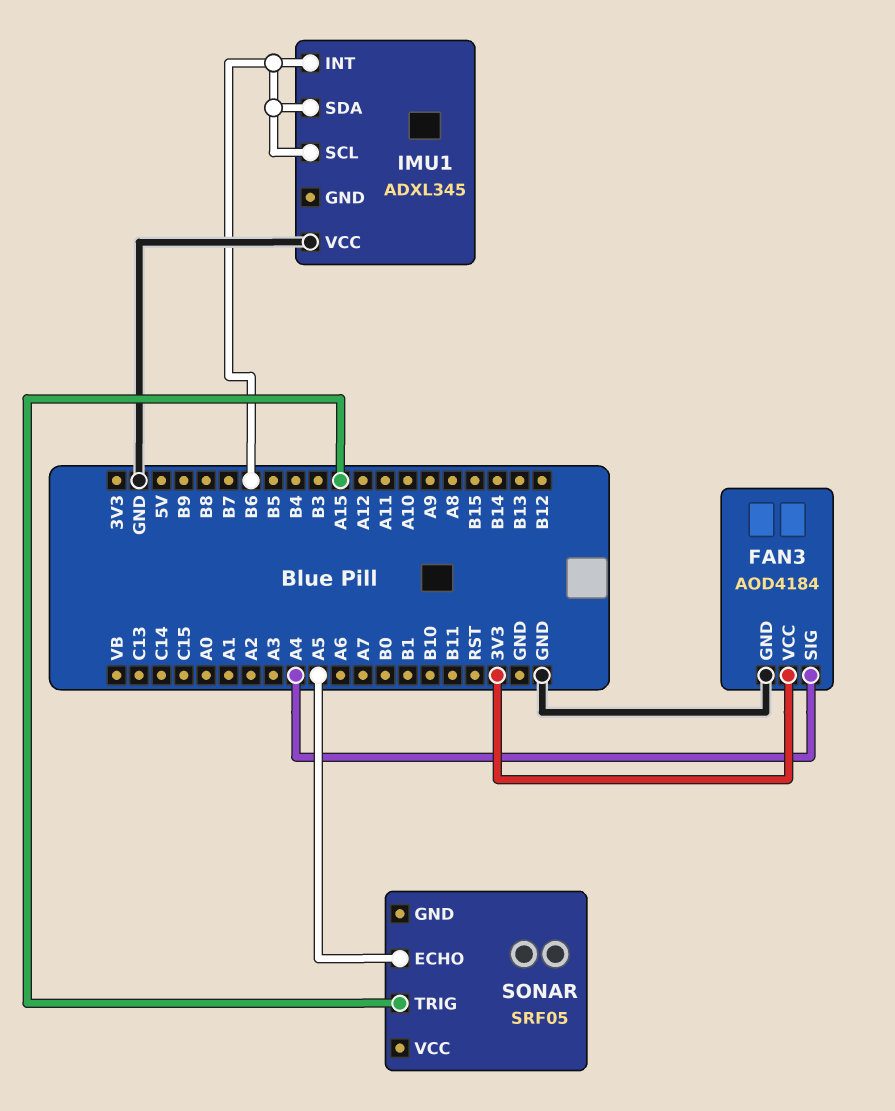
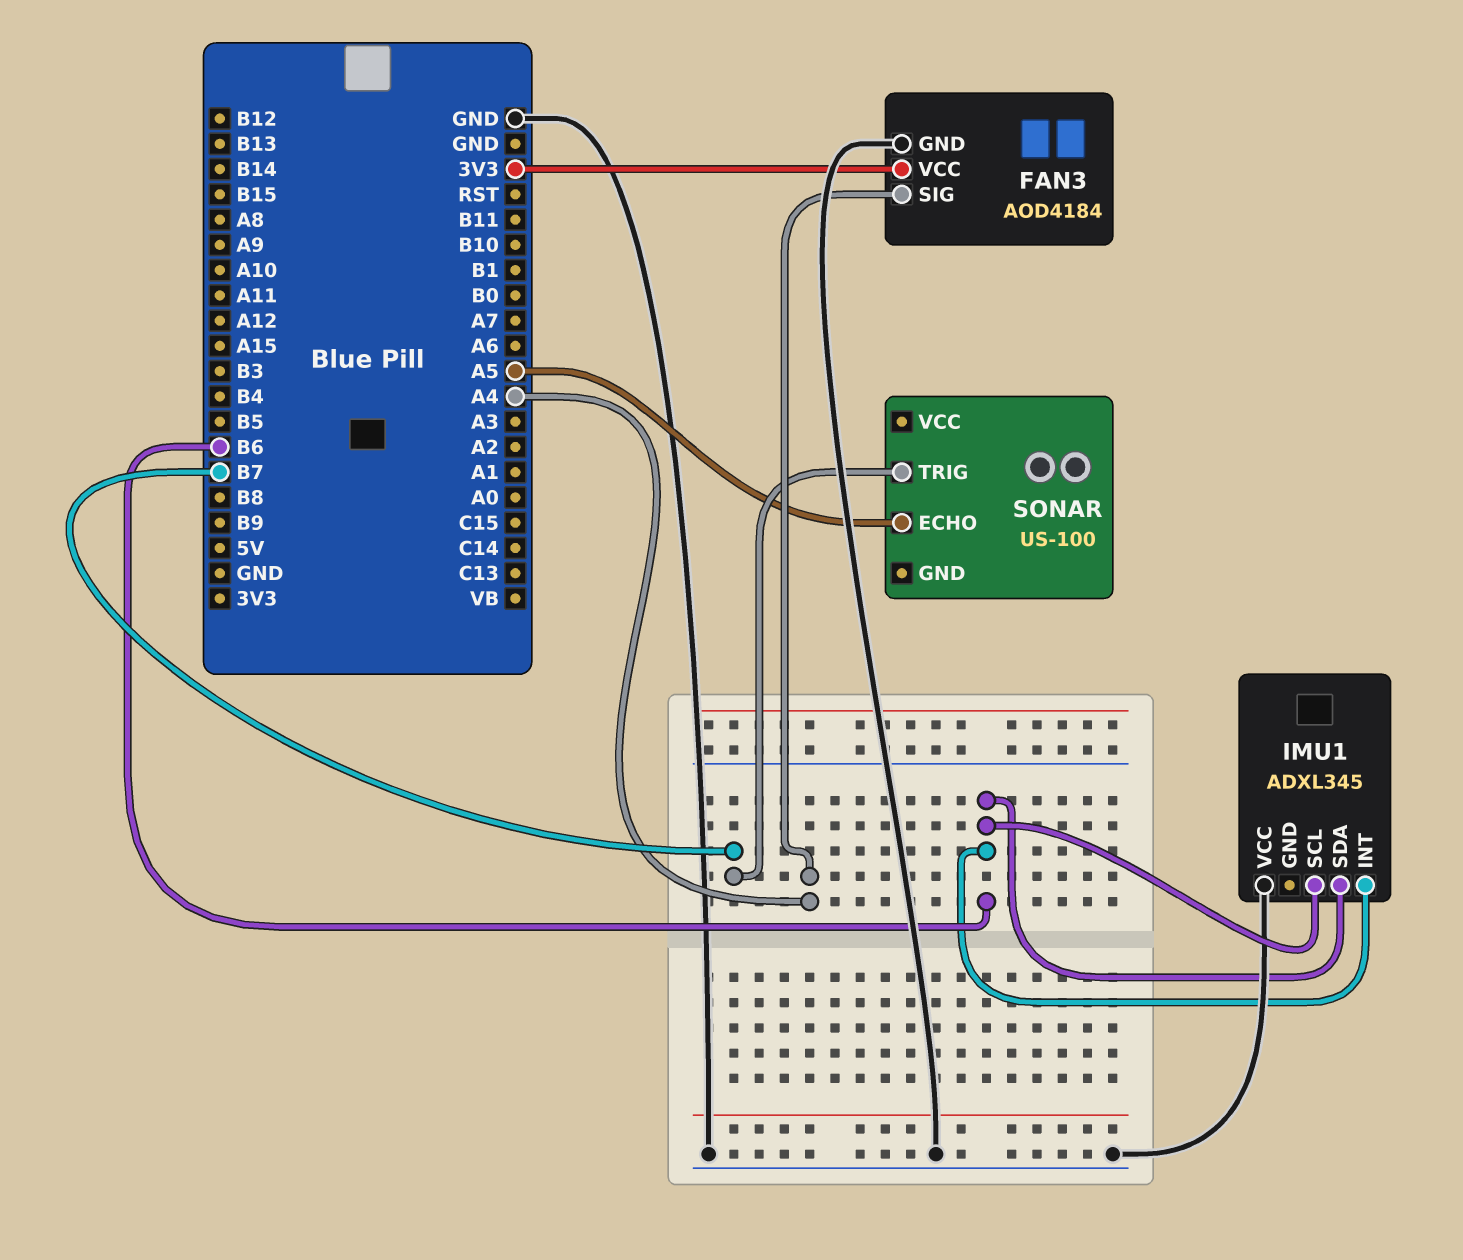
SONAR: SRF05 -> US-100
SONAR pin TRIG: A15 -> B7

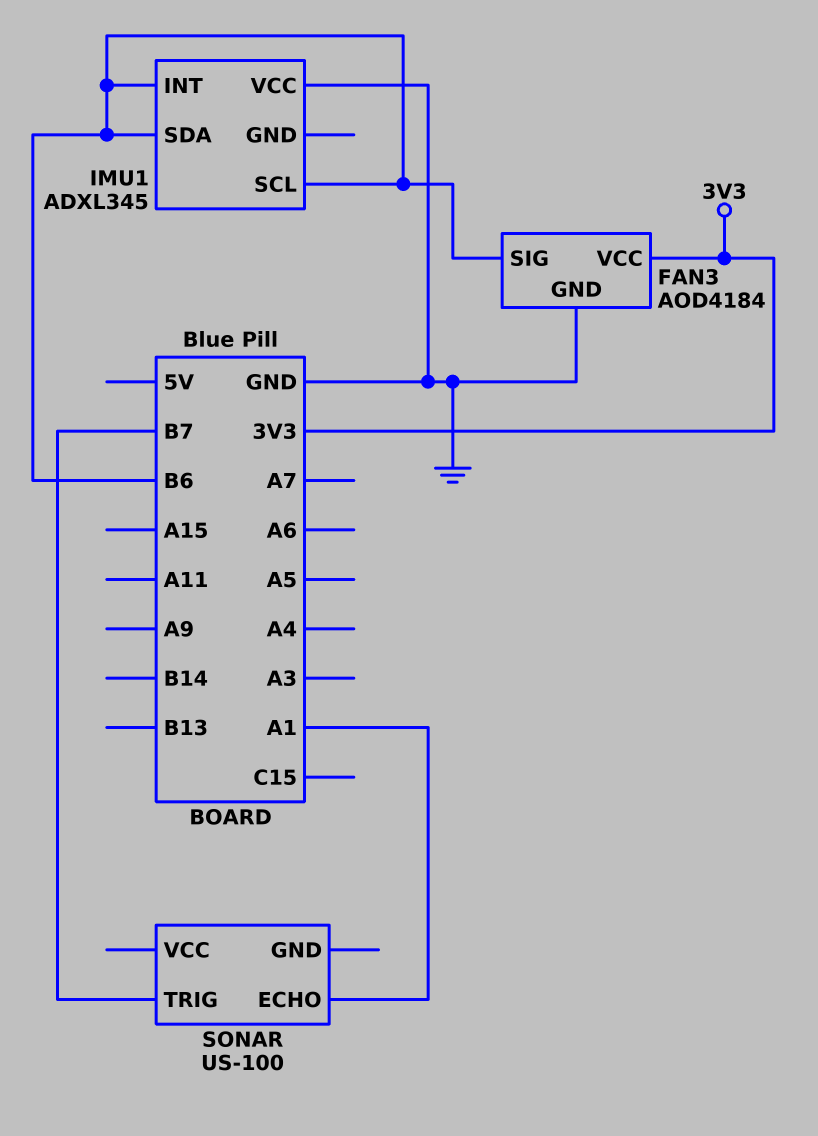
FAN3 pin SIG: A4 -> B6
SONAR pin ECHO: A5 -> A1

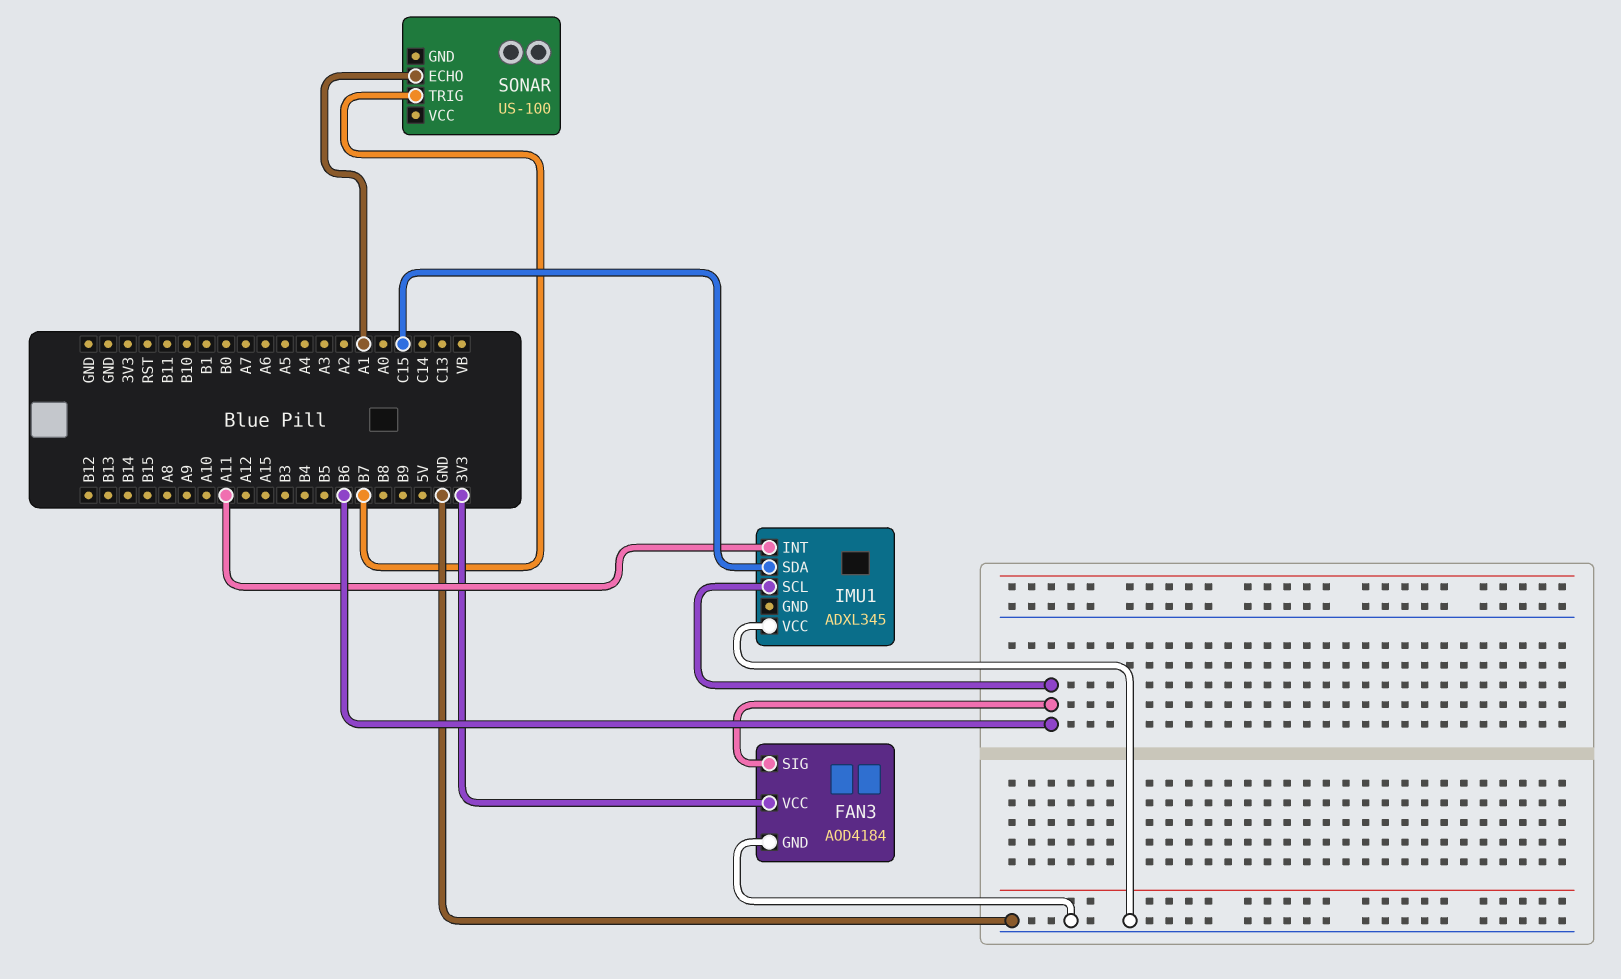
IMU1 pin INT: B6 -> A11
IMU1 pin SDA: B6 -> C15

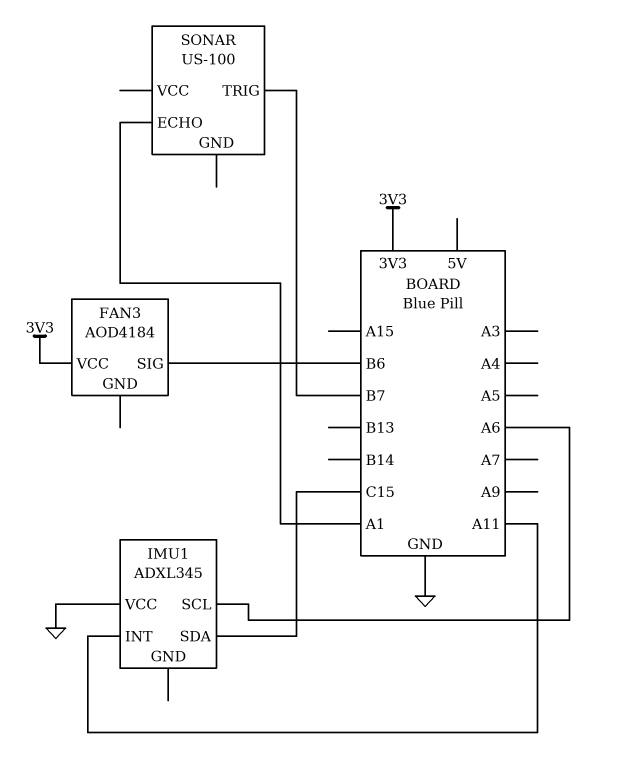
FAN3 pin GND: GND -> none
IMU1 pin SCL: B6 -> A6

